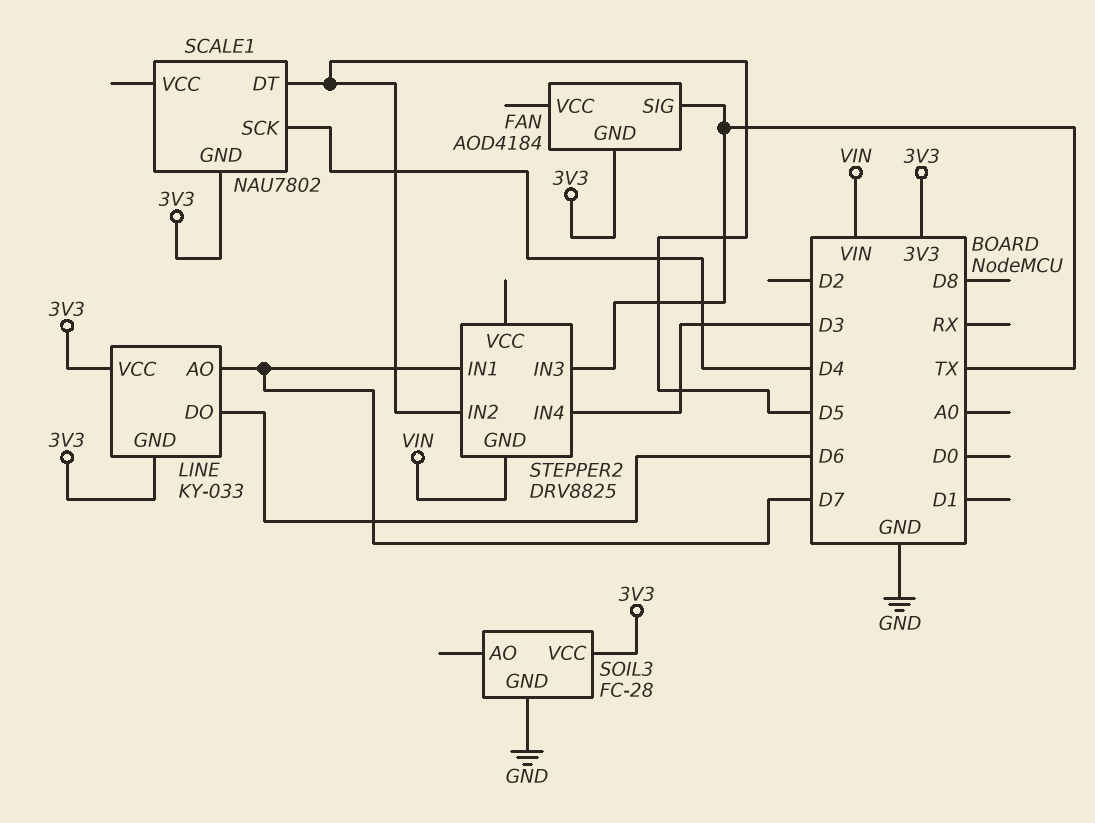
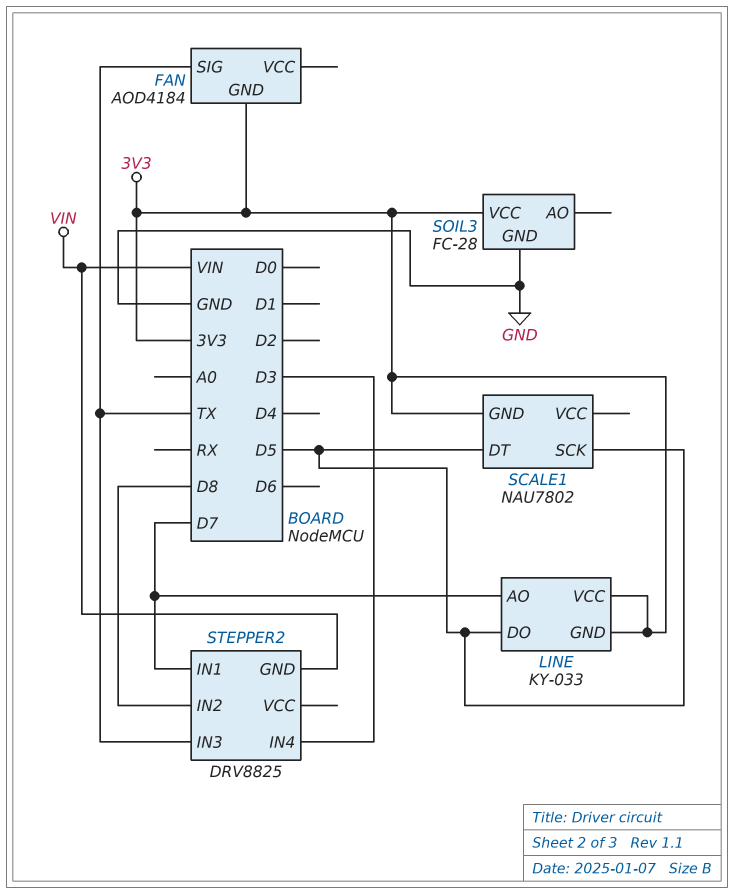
LINE pin DO: D6 -> D5
SCALE1 pin SCK: D4 -> D5
STEPPER2 pin IN2: D5 -> D8

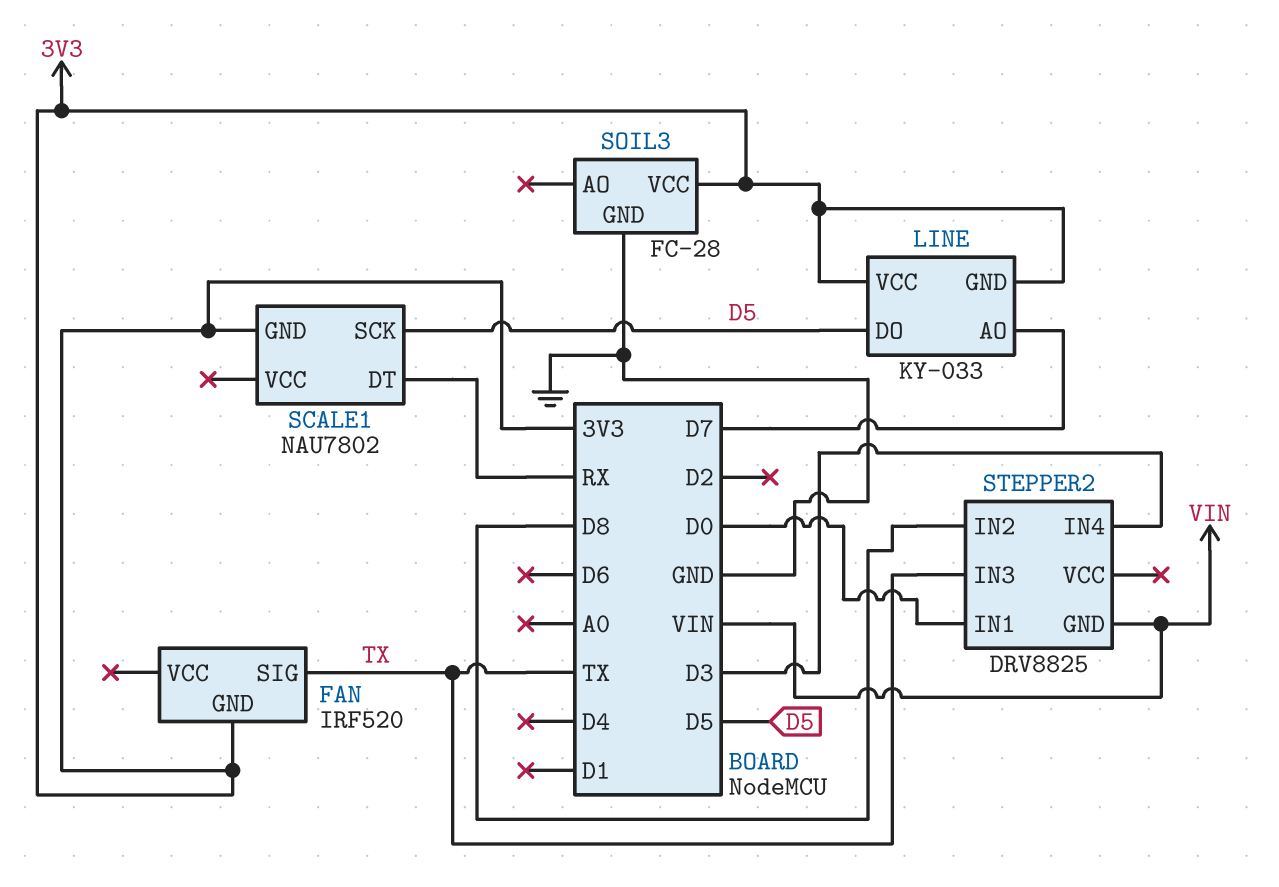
FAN: AOD4184 -> IRF520
SCALE1 pin DT: D5 -> RX
STEPPER2 pin IN1: D7 -> D0

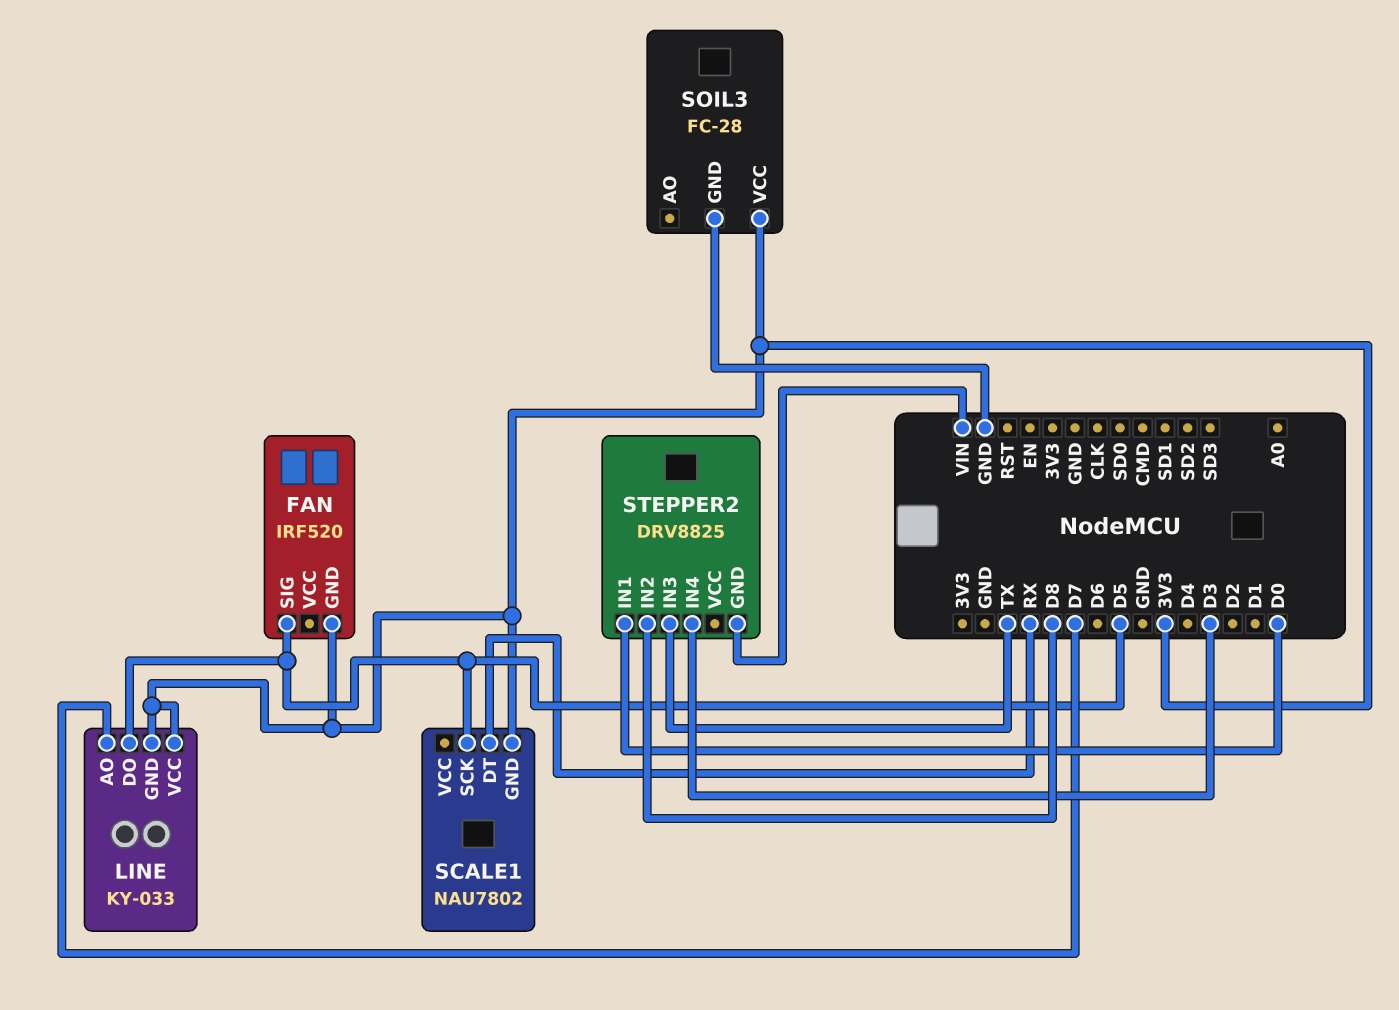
FAN pin SIG: TX -> D5

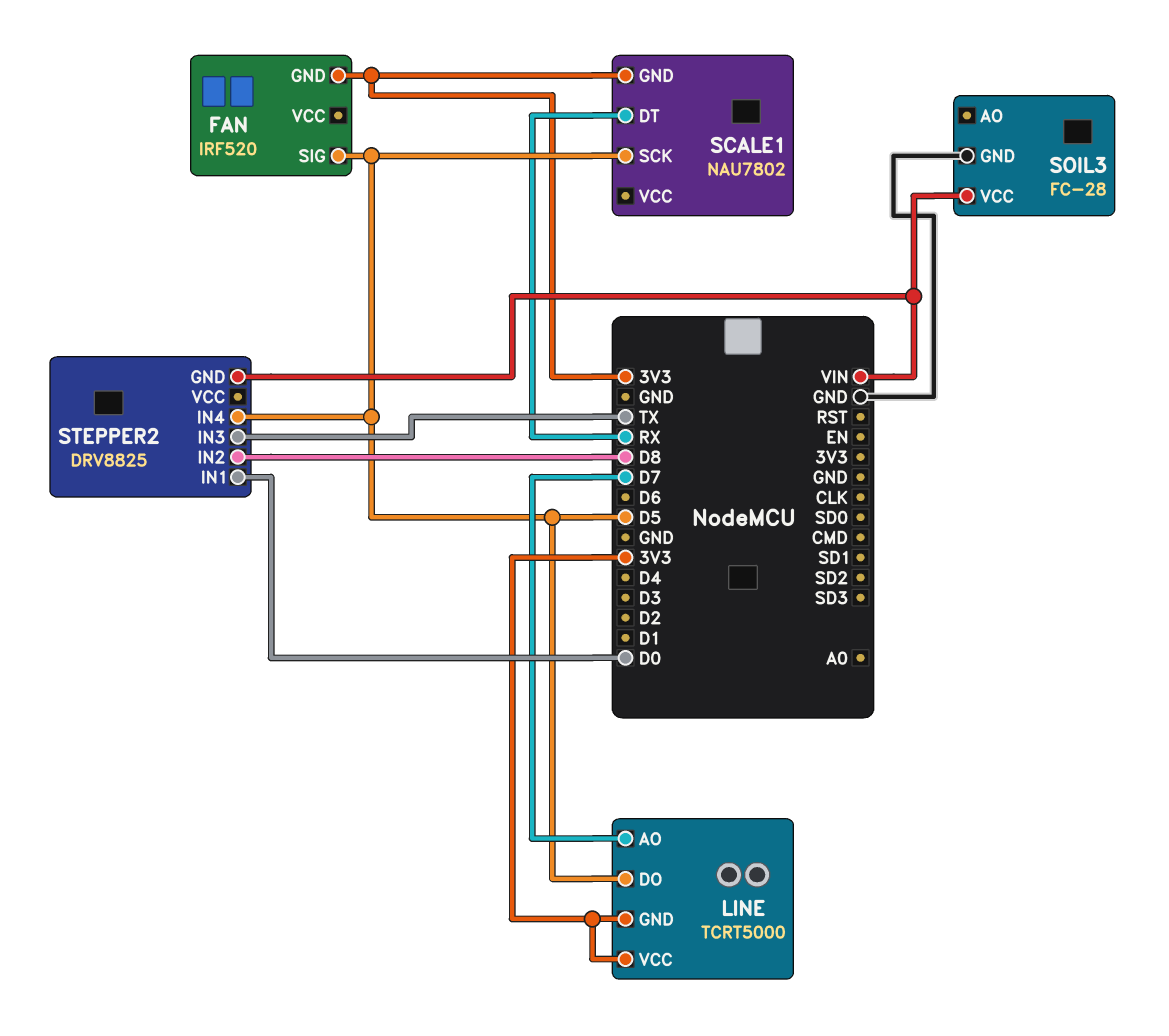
LINE: KY-033 -> TCRT5000
SOIL3 pin VCC: 3V3 -> VIN
STEPPER2 pin IN4: D3 -> D5

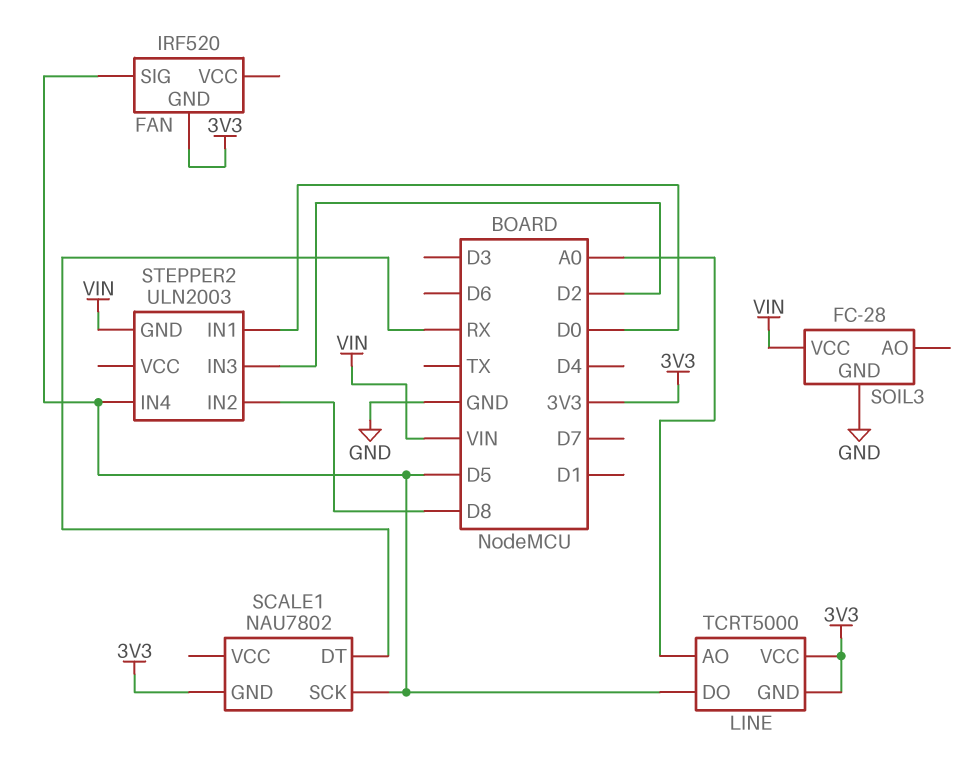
LINE pin AO: D7 -> A0
STEPPER2: DRV8825 -> ULN2003
STEPPER2 pin IN3: TX -> D2

